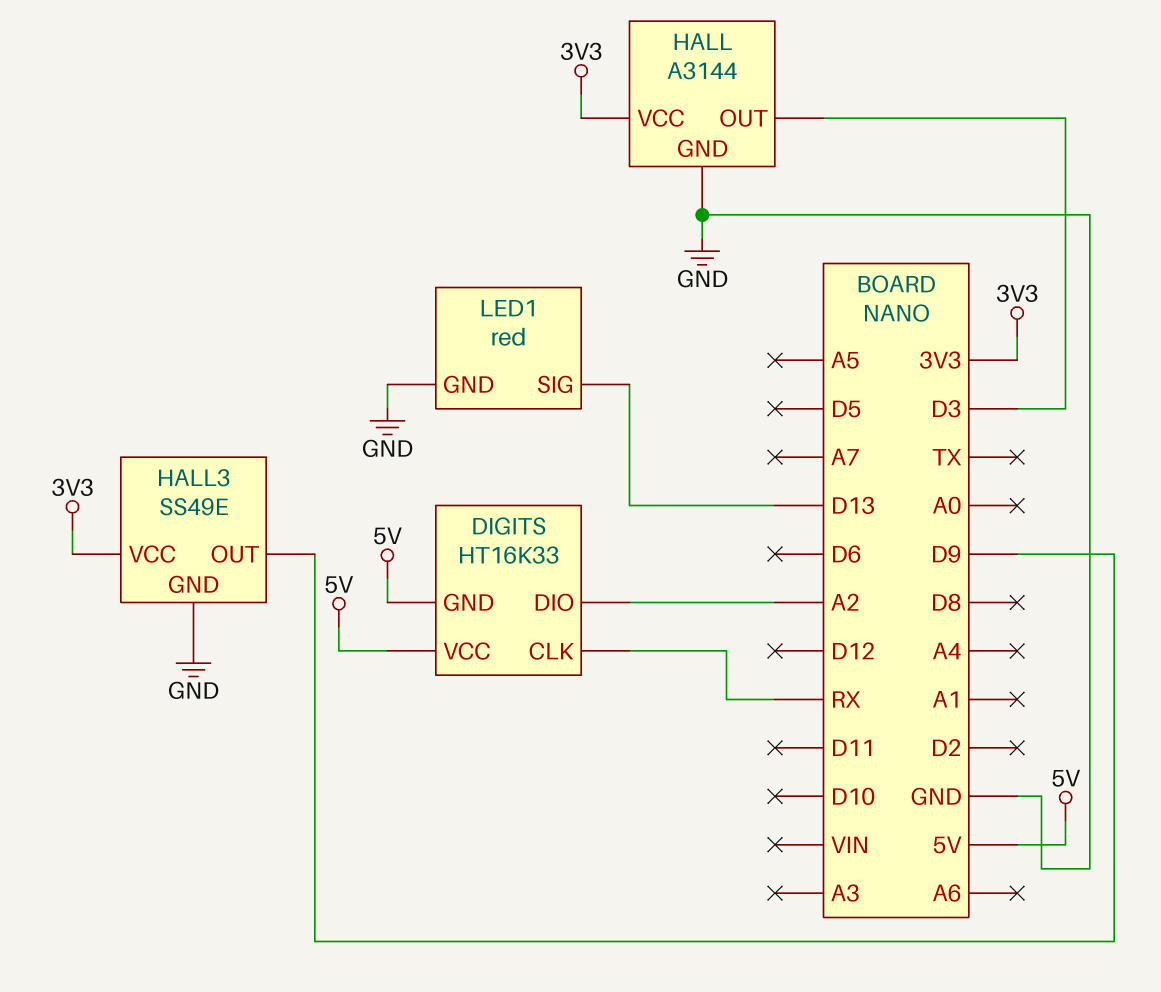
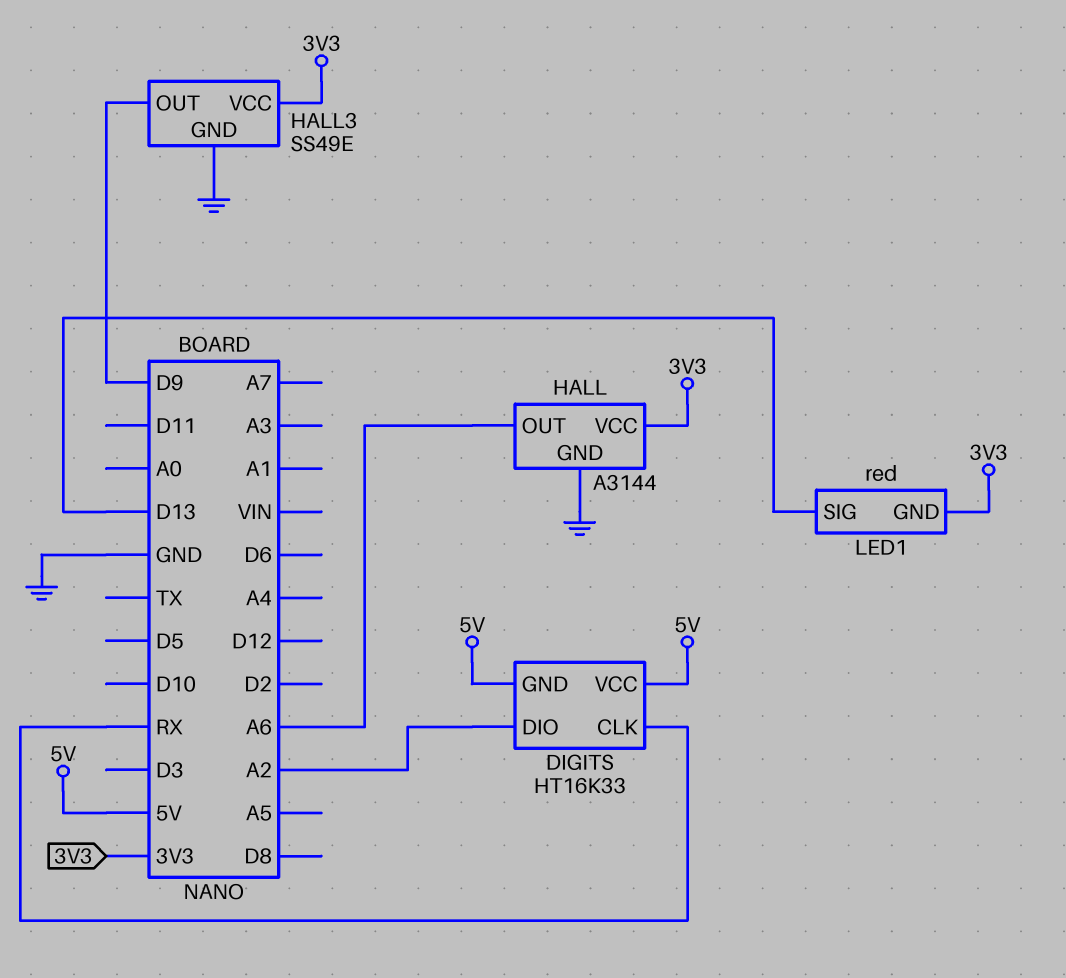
HALL pin OUT: D3 -> A6
LED1 pin GND: GND -> 3V3

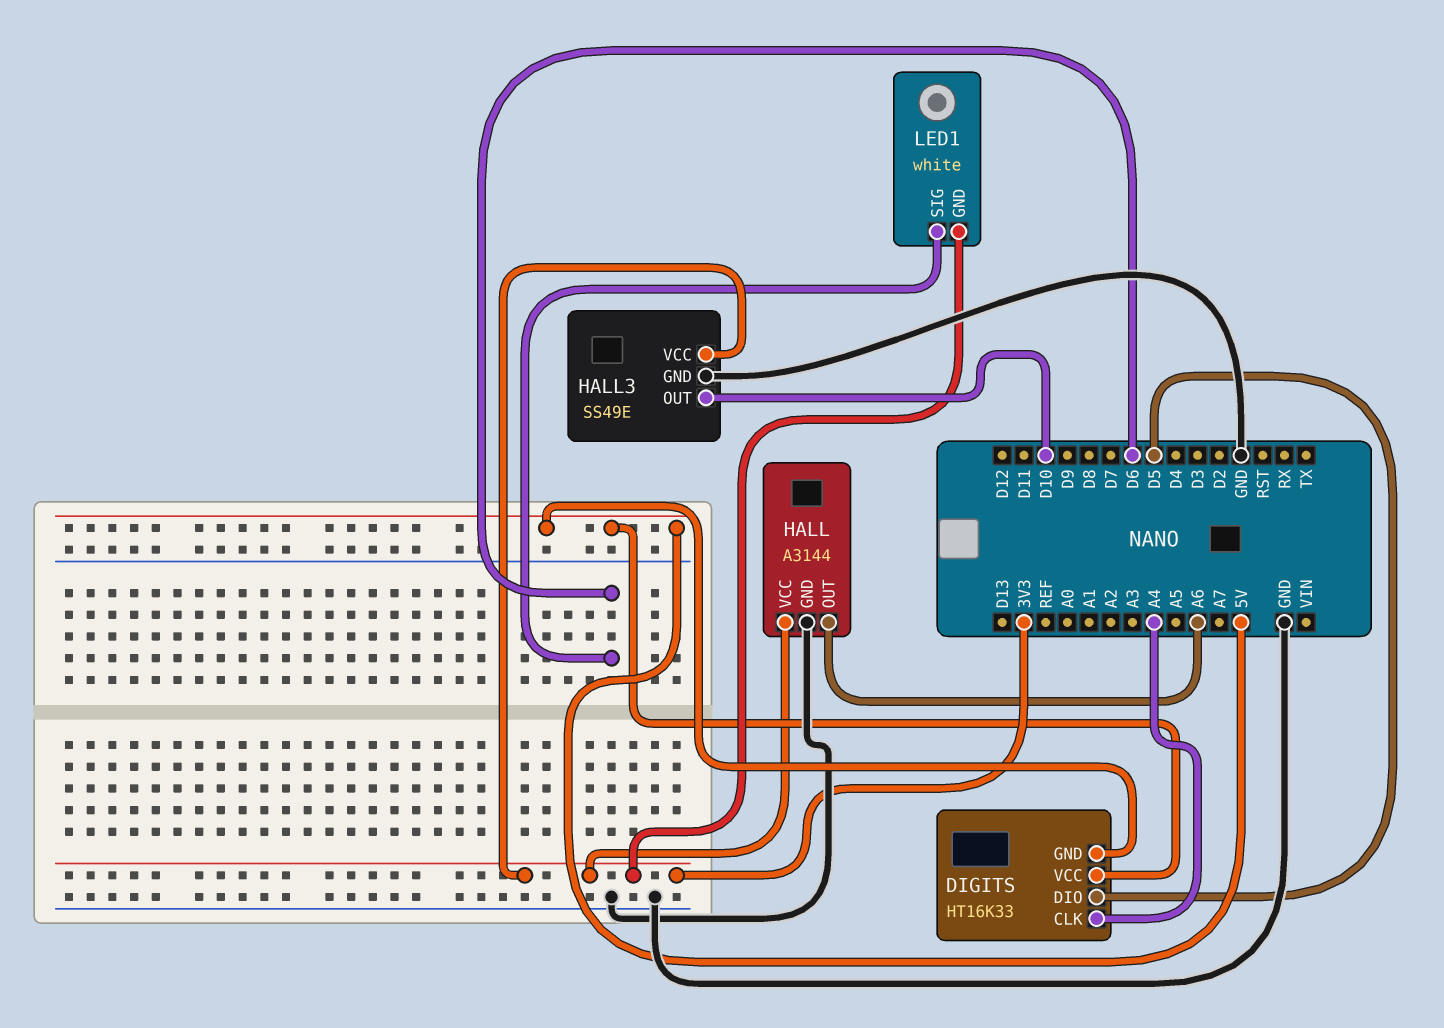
DIGITS pin CLK: RX -> A4
DIGITS pin DIO: A2 -> D5
HALL3 pin OUT: D9 -> D10
LED1: red -> white
LED1 pin SIG: D13 -> D6

